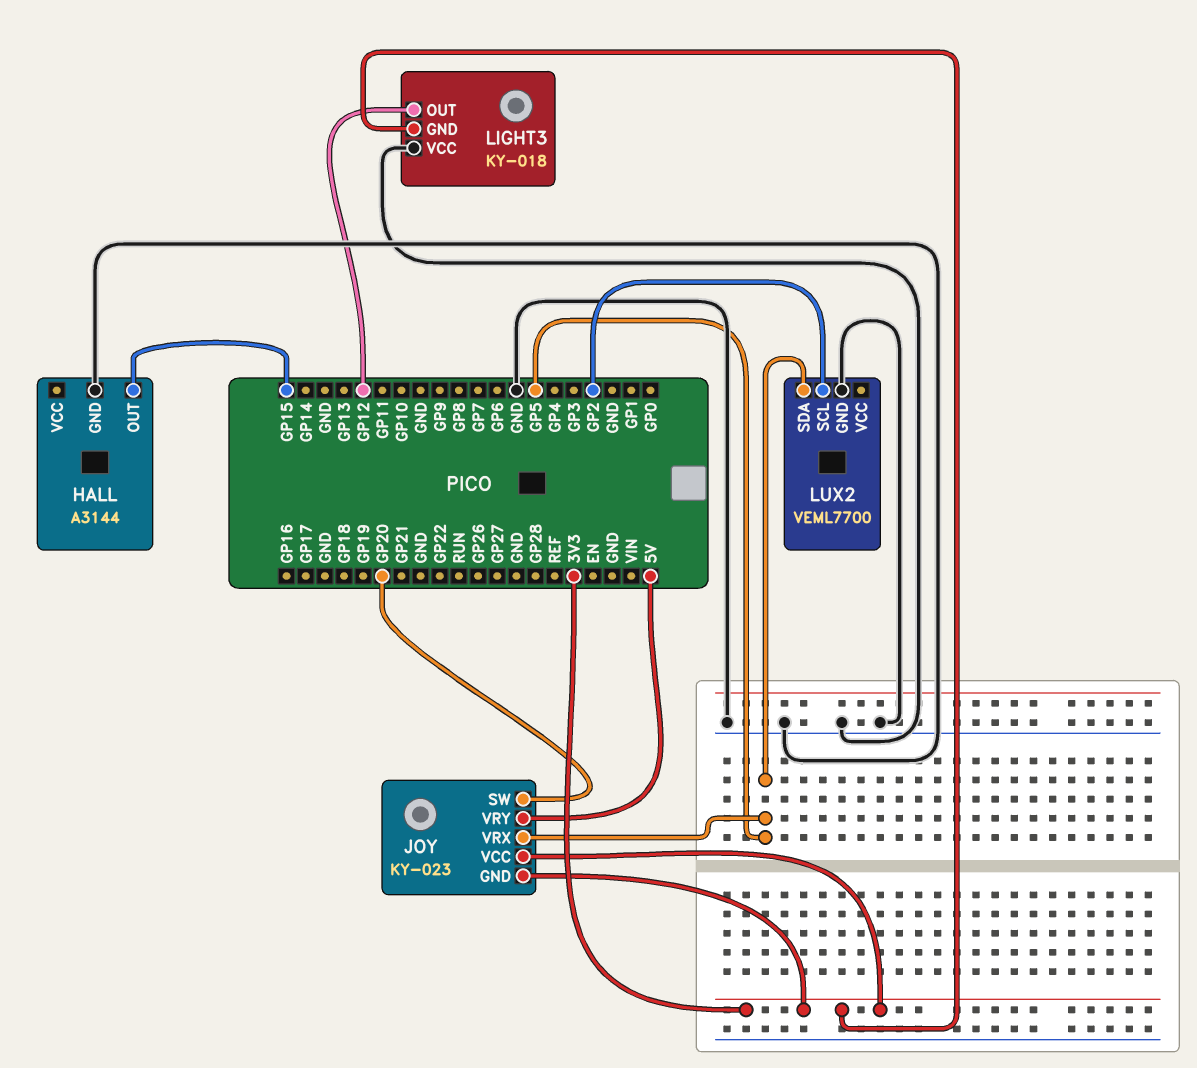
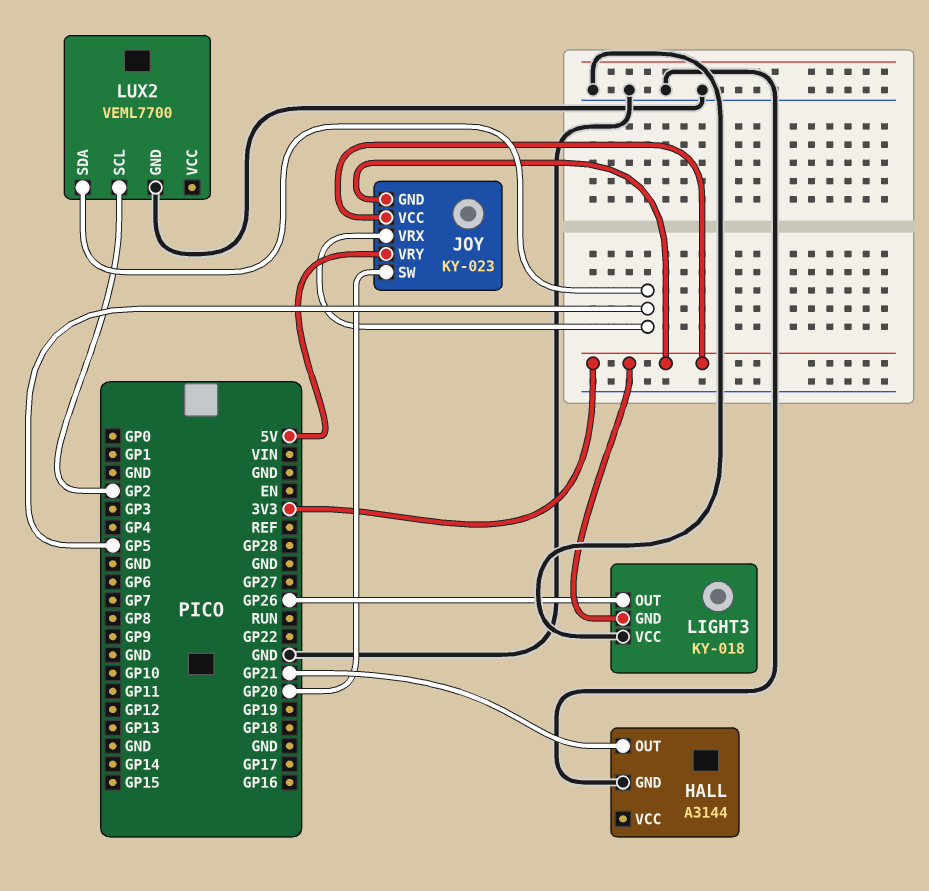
HALL pin OUT: GP15 -> GP21
LIGHT3 pin OUT: GP12 -> GP26

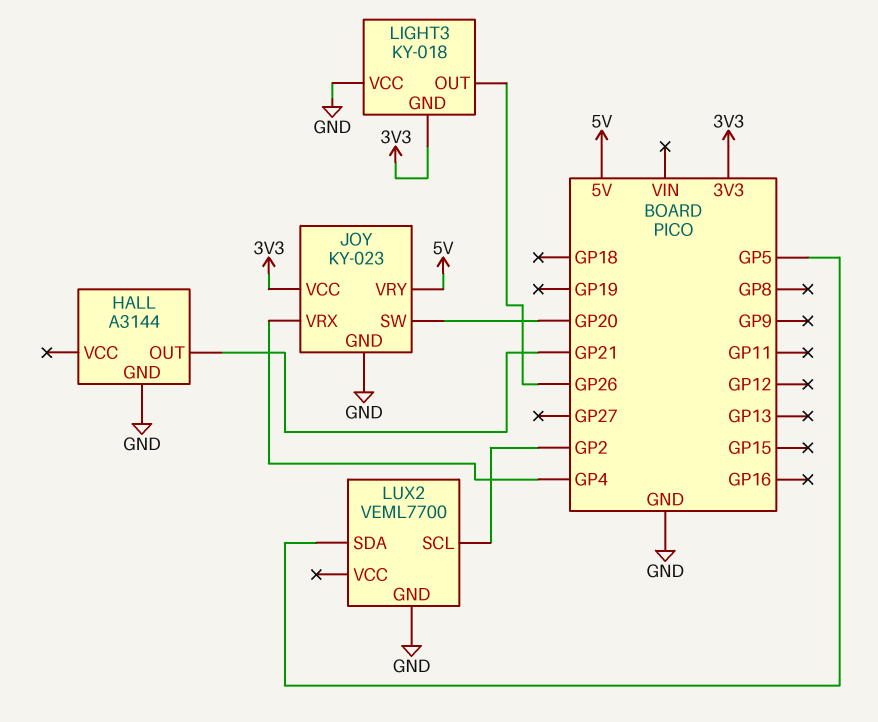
JOY pin GND: 3V3 -> GND
JOY pin VRX: GP5 -> GP4

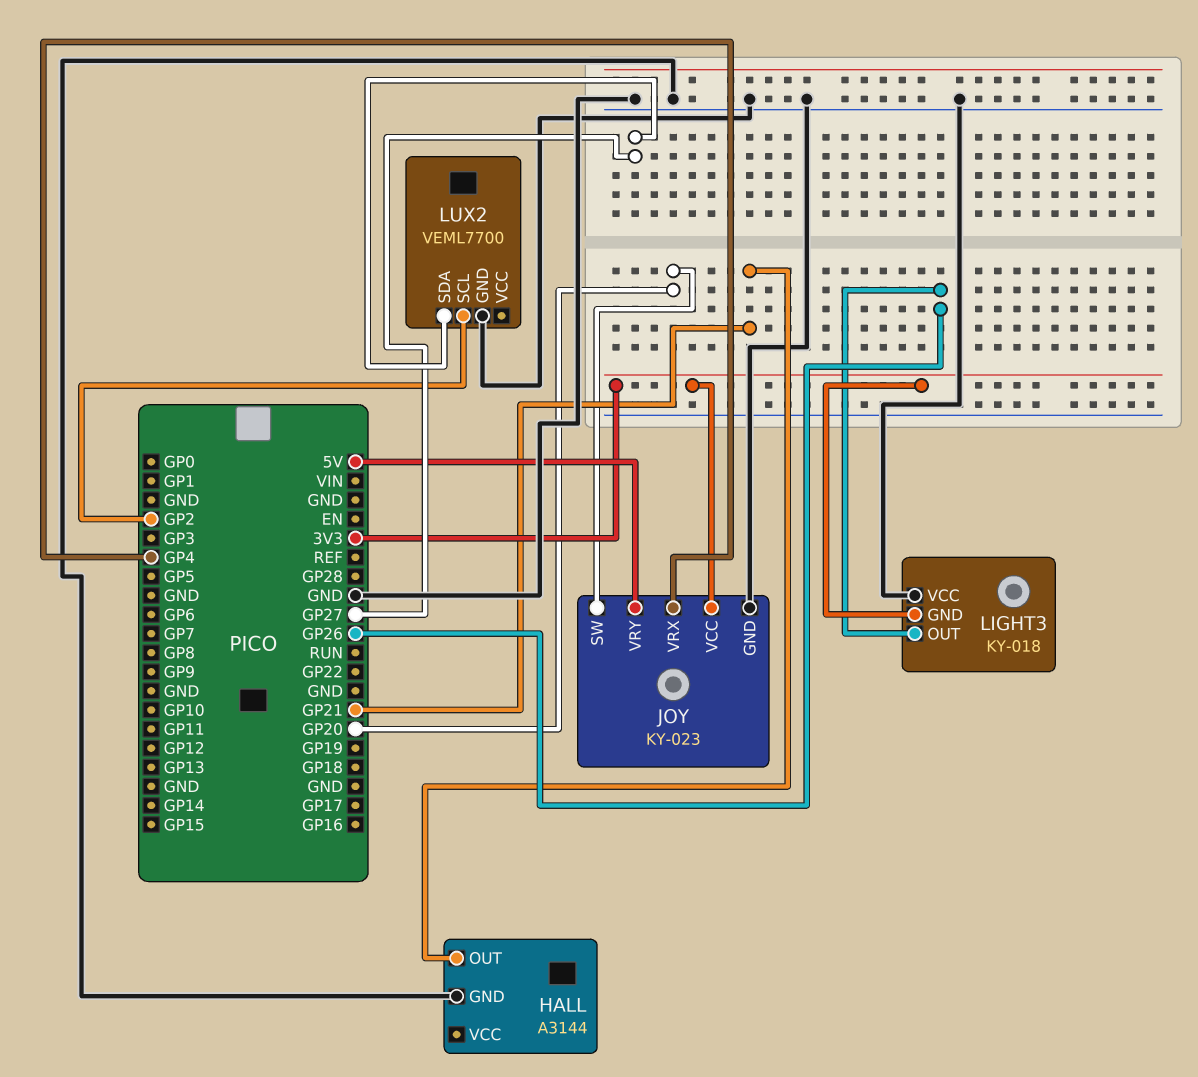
LUX2 pin SDA: GP5 -> GP27

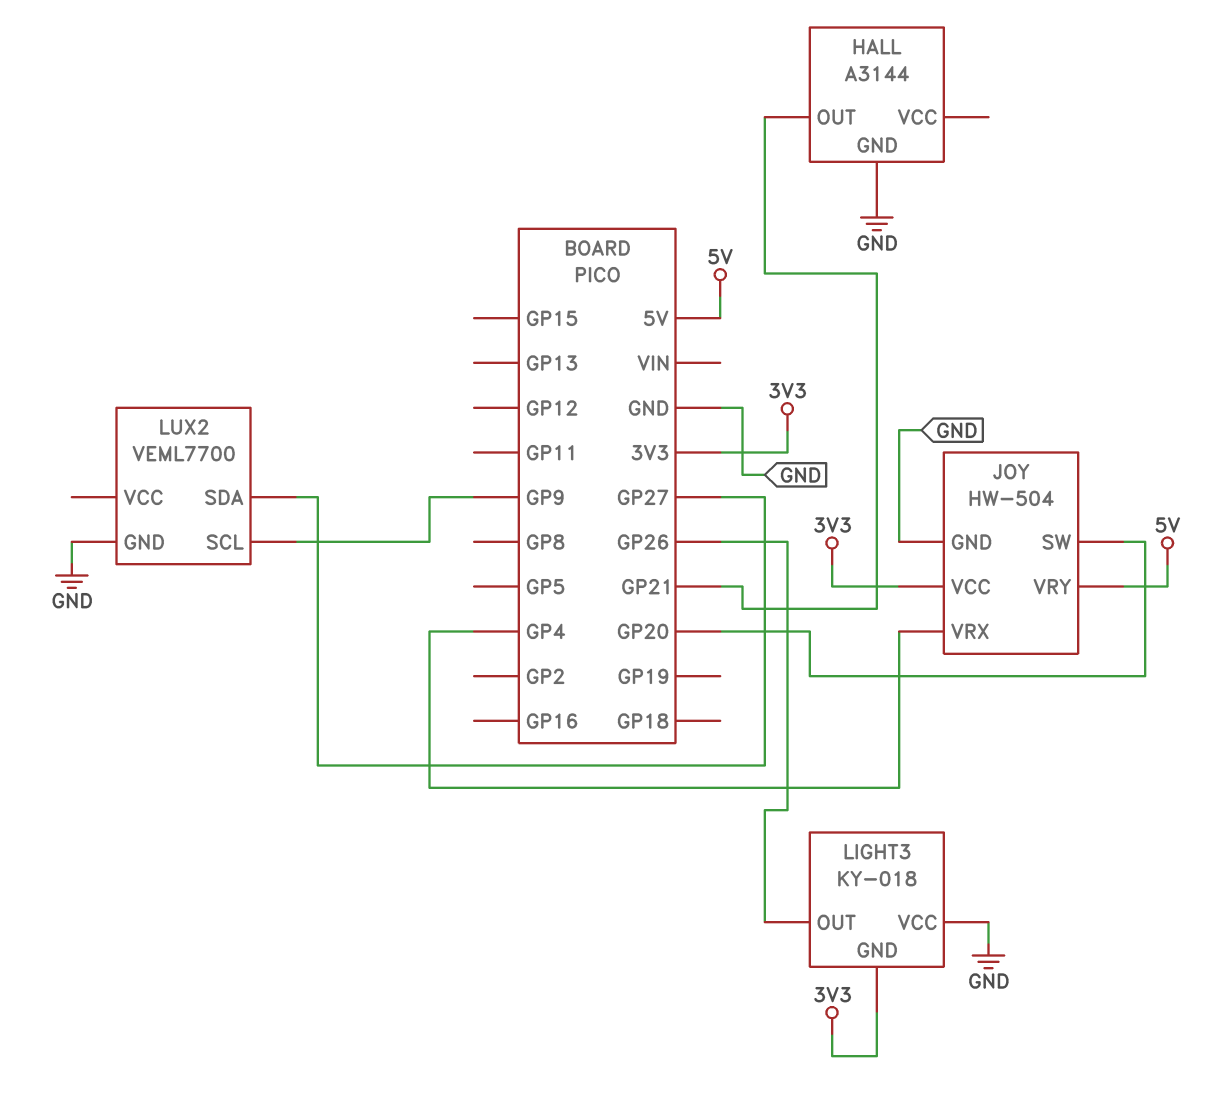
JOY: KY-023 -> HW-504
LUX2 pin SCL: GP2 -> GP9

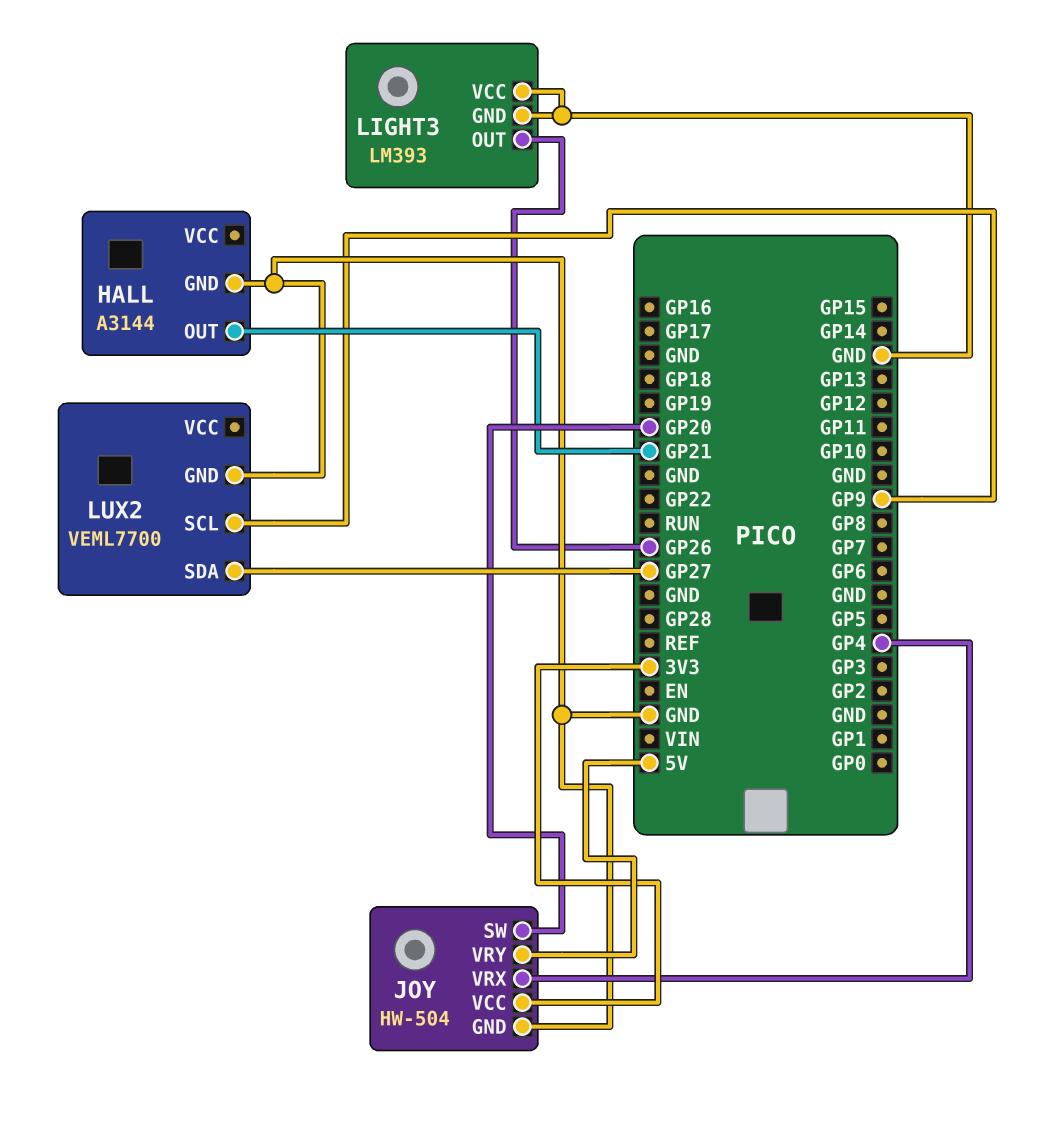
LIGHT3: KY-018 -> LM393
LIGHT3 pin GND: 3V3 -> GND

